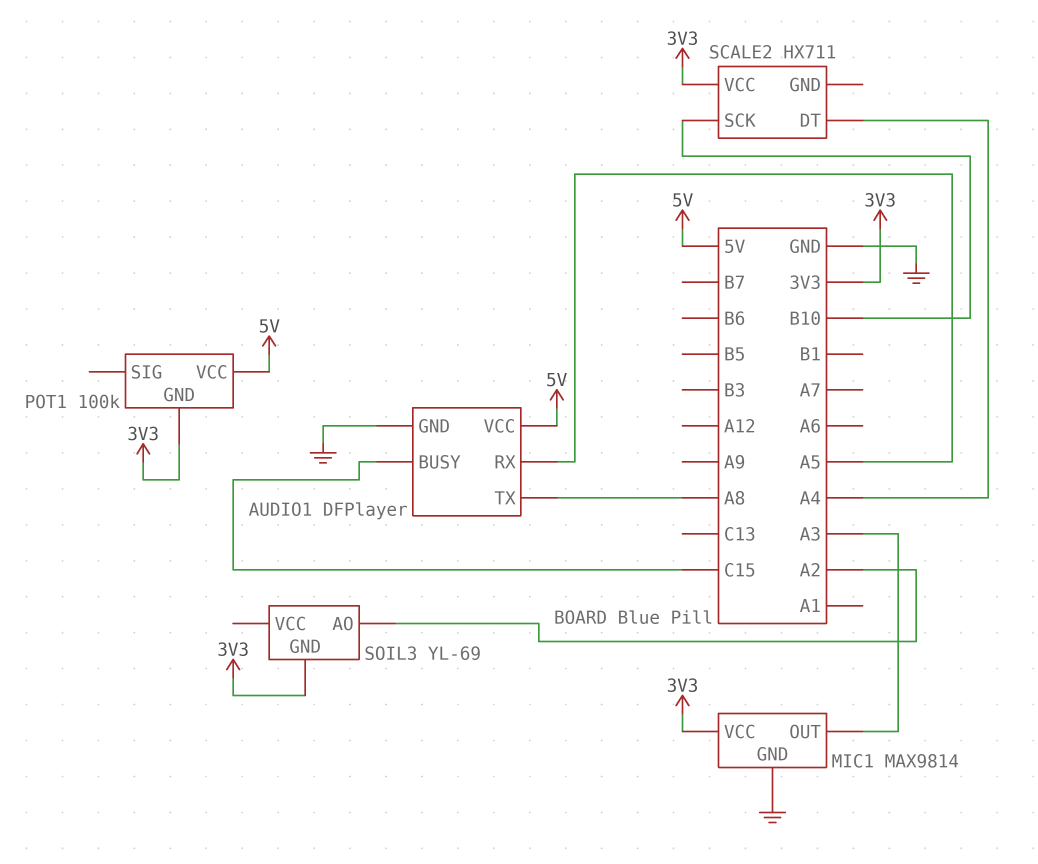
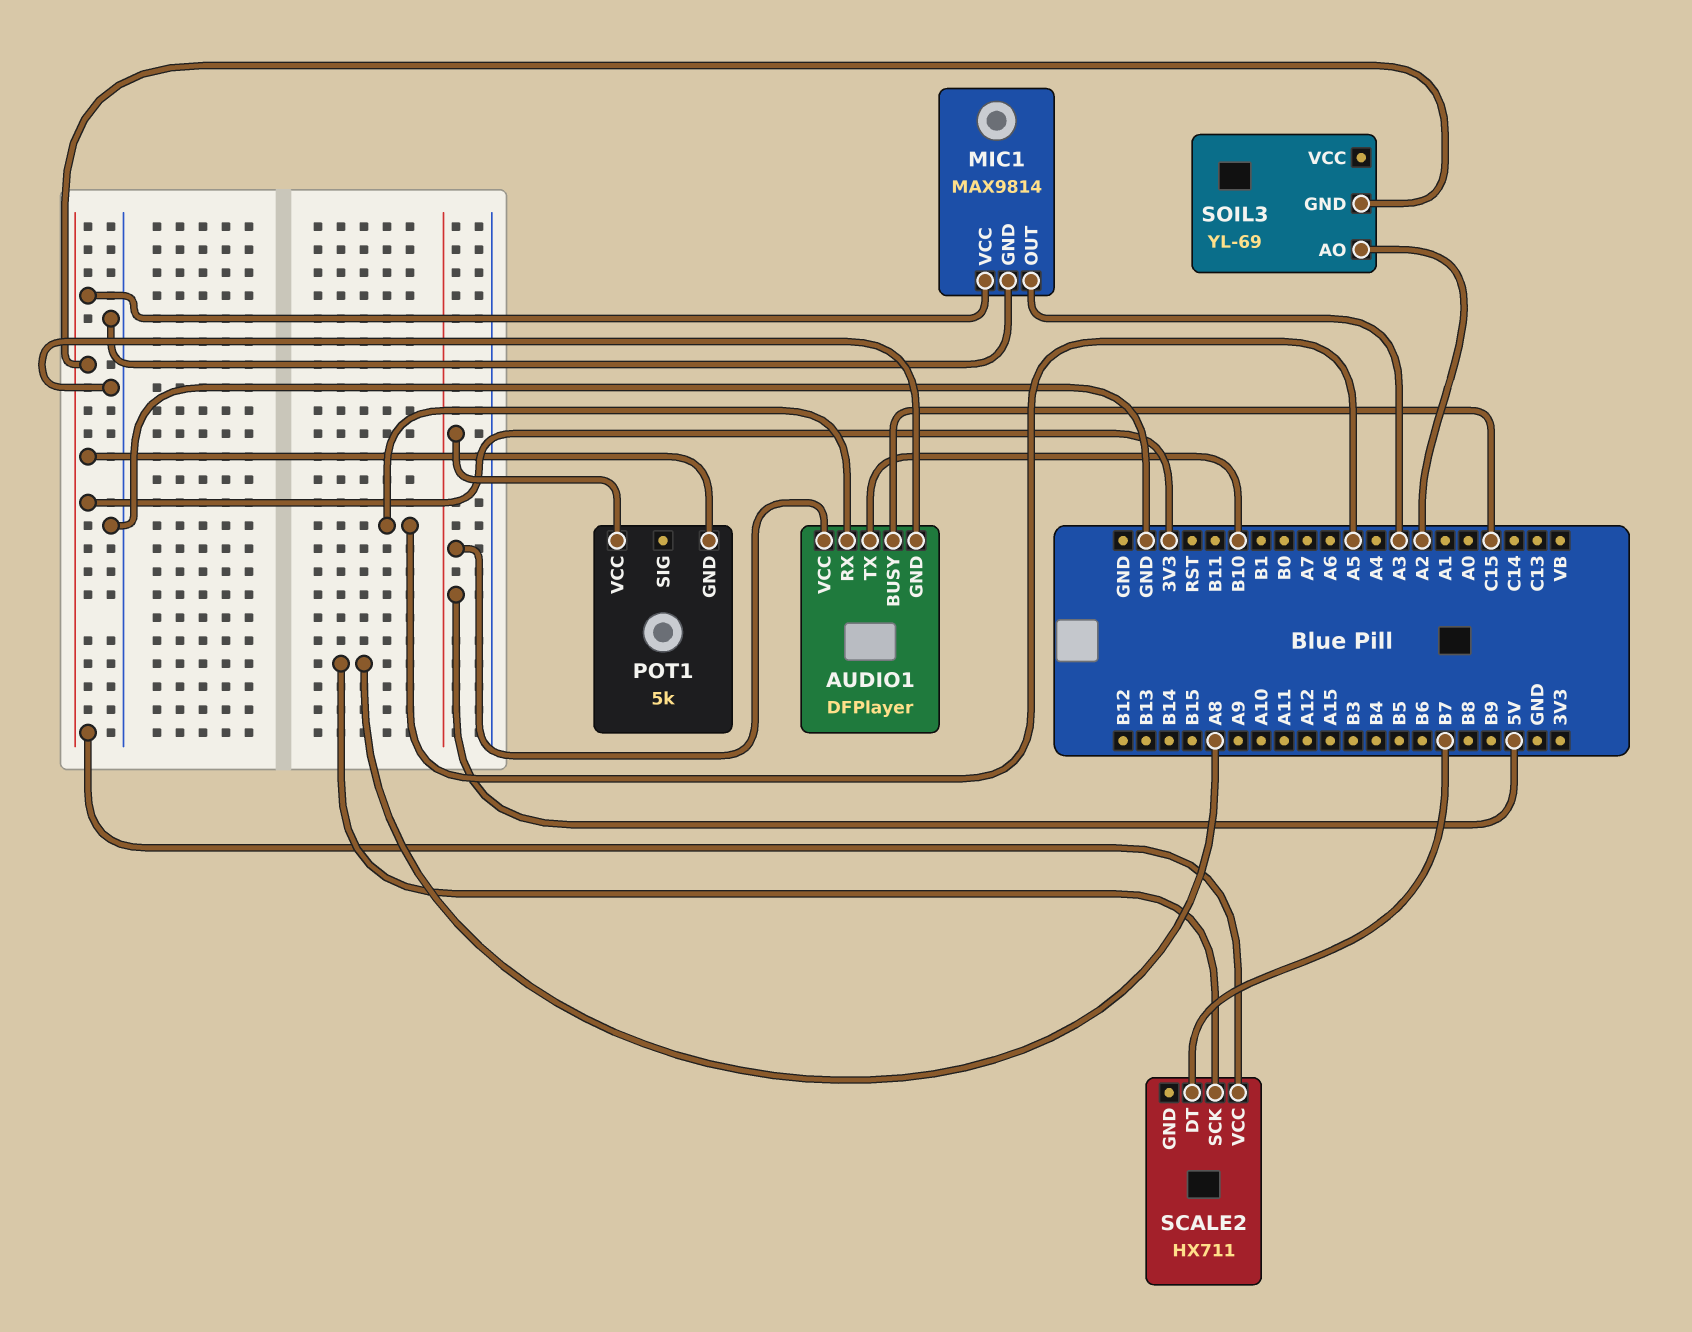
AUDIO1 pin TX: A8 -> B10
POT1: 100k -> 5k
SCALE2 pin DT: A4 -> B7
SCALE2 pin SCK: B10 -> A8

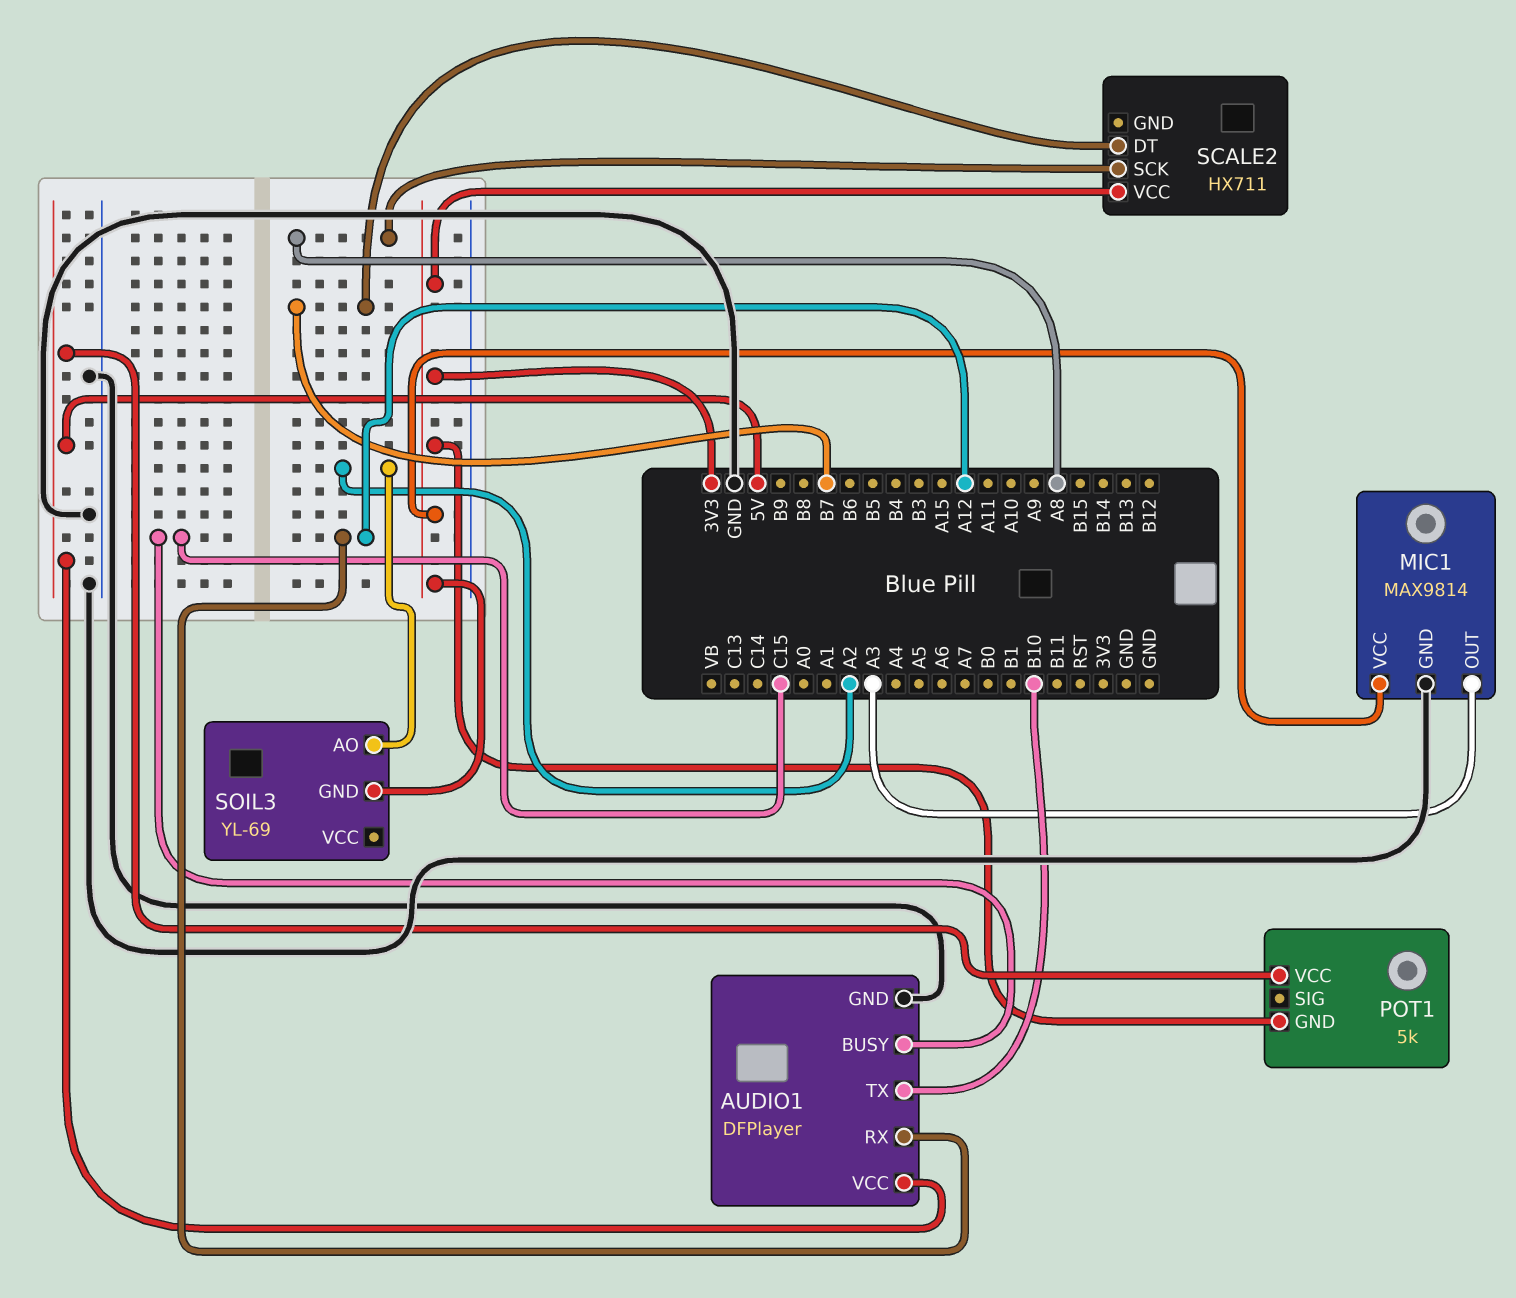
AUDIO1 pin RX: A5 -> A12

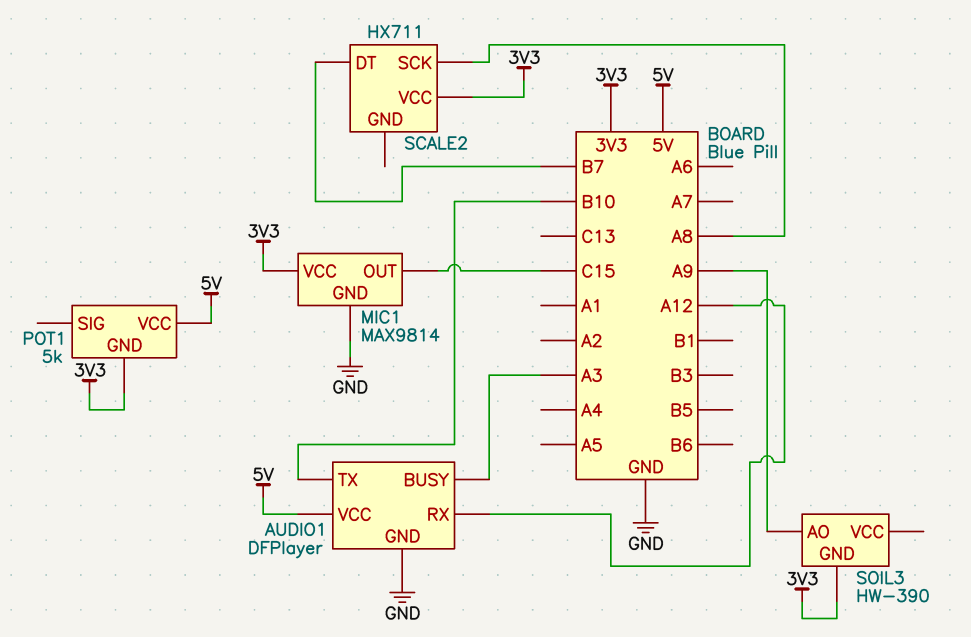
AUDIO1 pin BUSY: C15 -> A3
MIC1 pin OUT: A3 -> C15
SOIL3: YL-69 -> HW-390
SOIL3 pin AO: A2 -> A9

